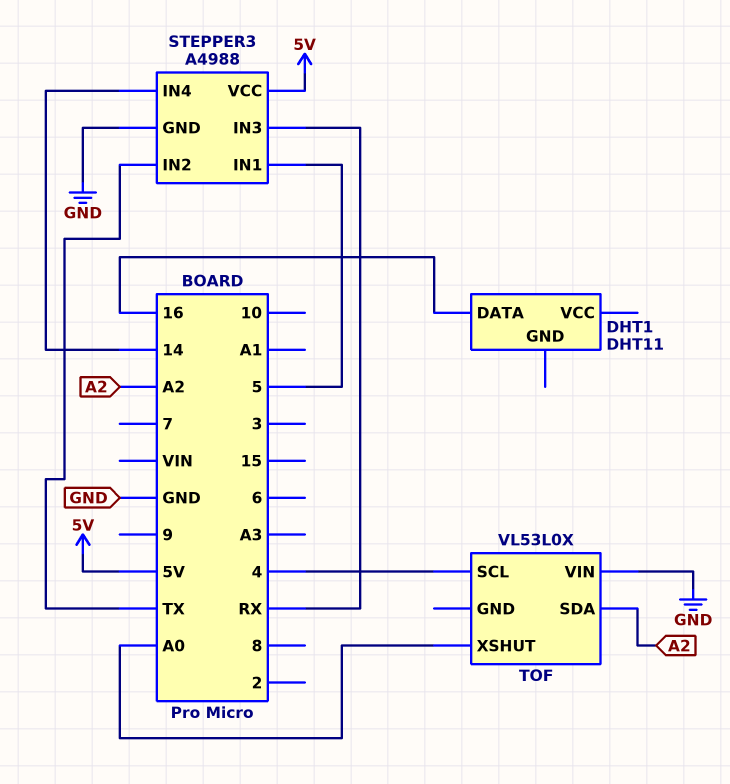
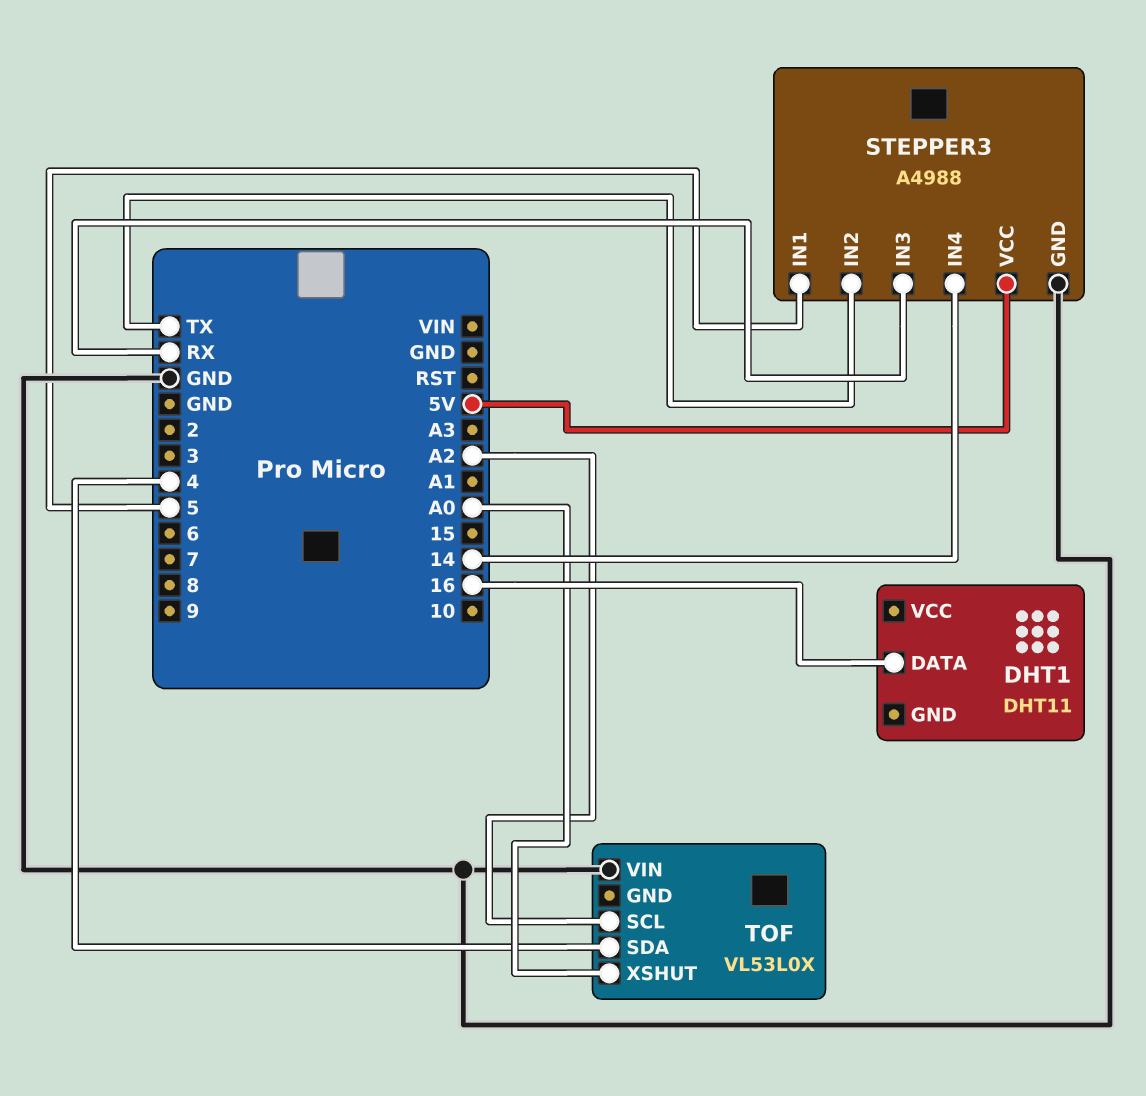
TOF pin SCL: 4 -> A2
TOF pin SDA: A2 -> 4

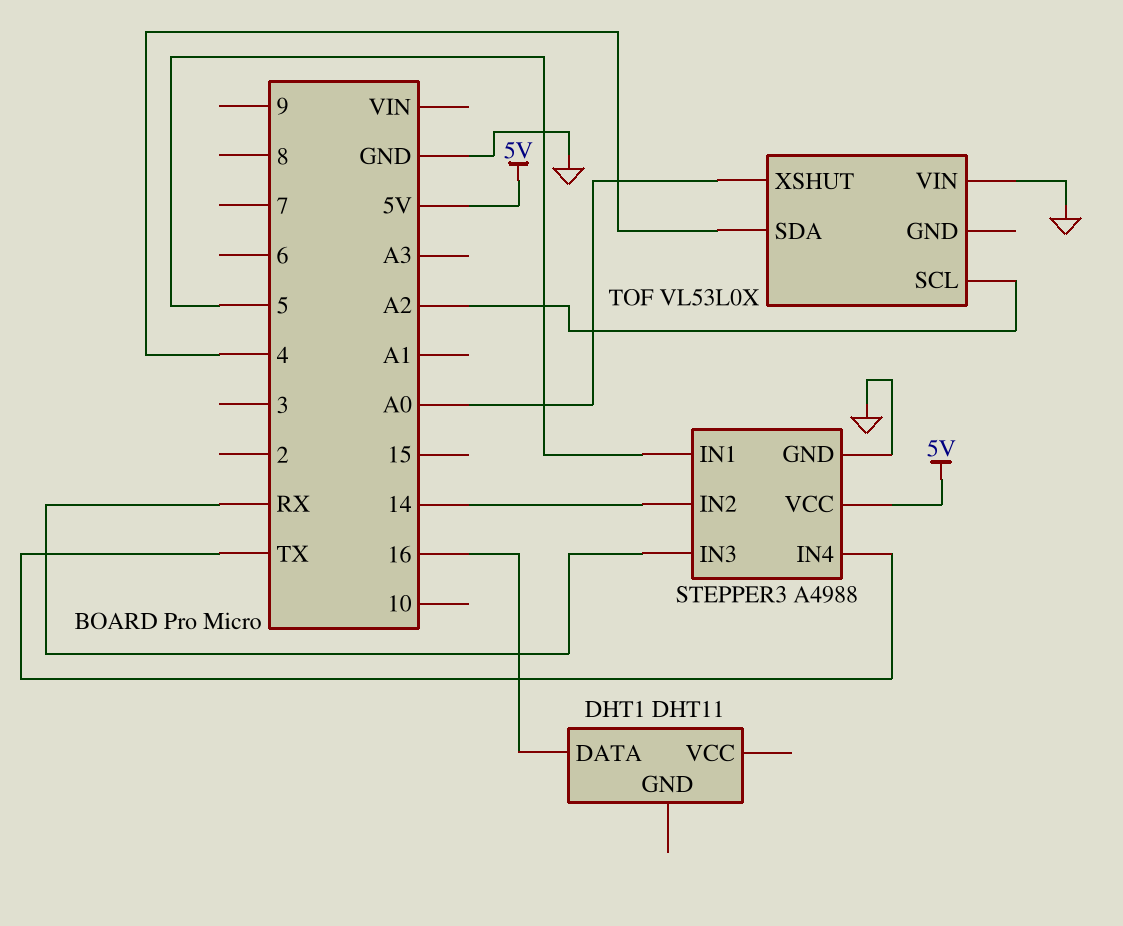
STEPPER3 pin IN2: TX -> 14
STEPPER3 pin IN4: 14 -> TX

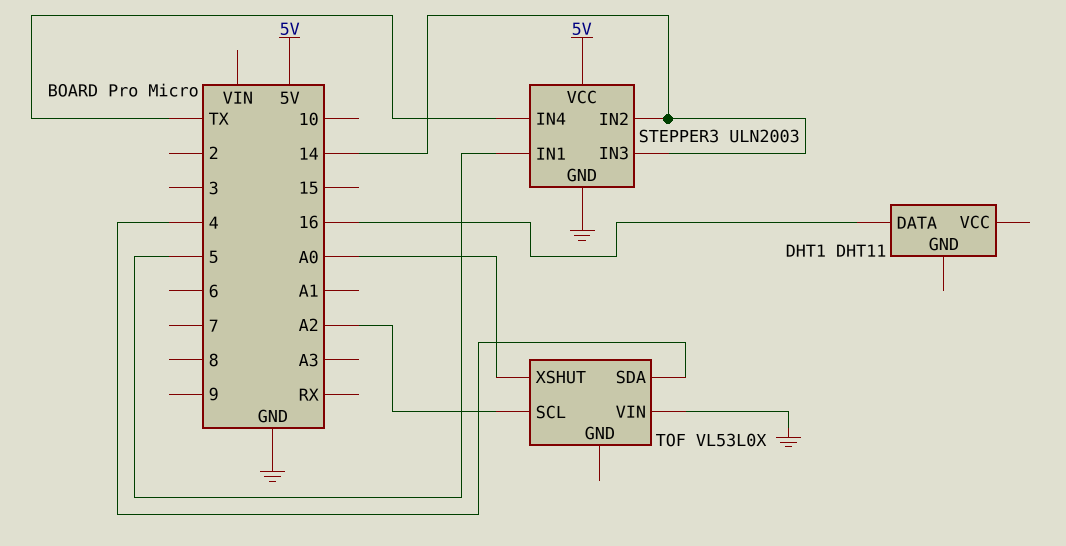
STEPPER3: A4988 -> ULN2003
STEPPER3 pin IN3: RX -> 14

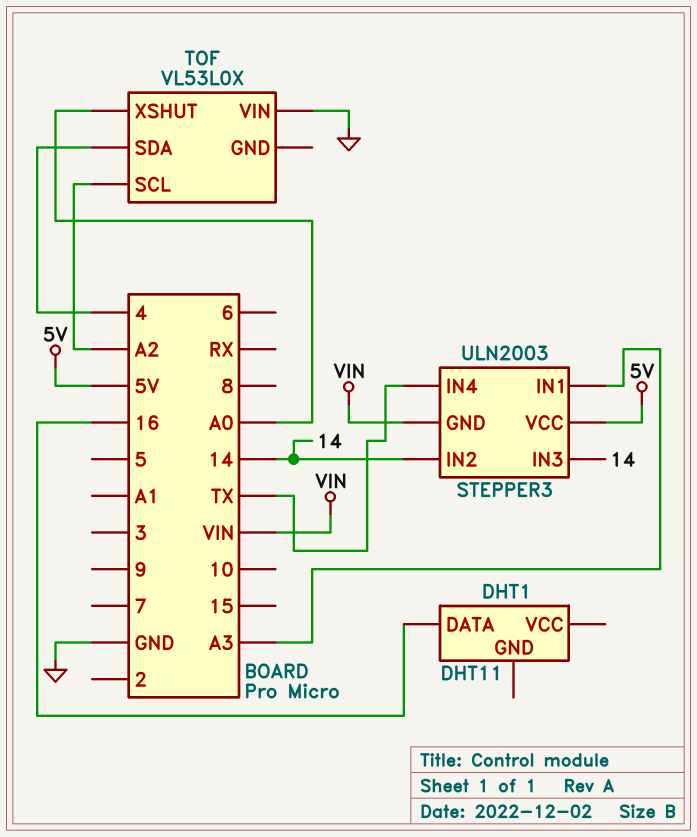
STEPPER3 pin GND: GND -> VIN
STEPPER3 pin IN1: 5 -> A3

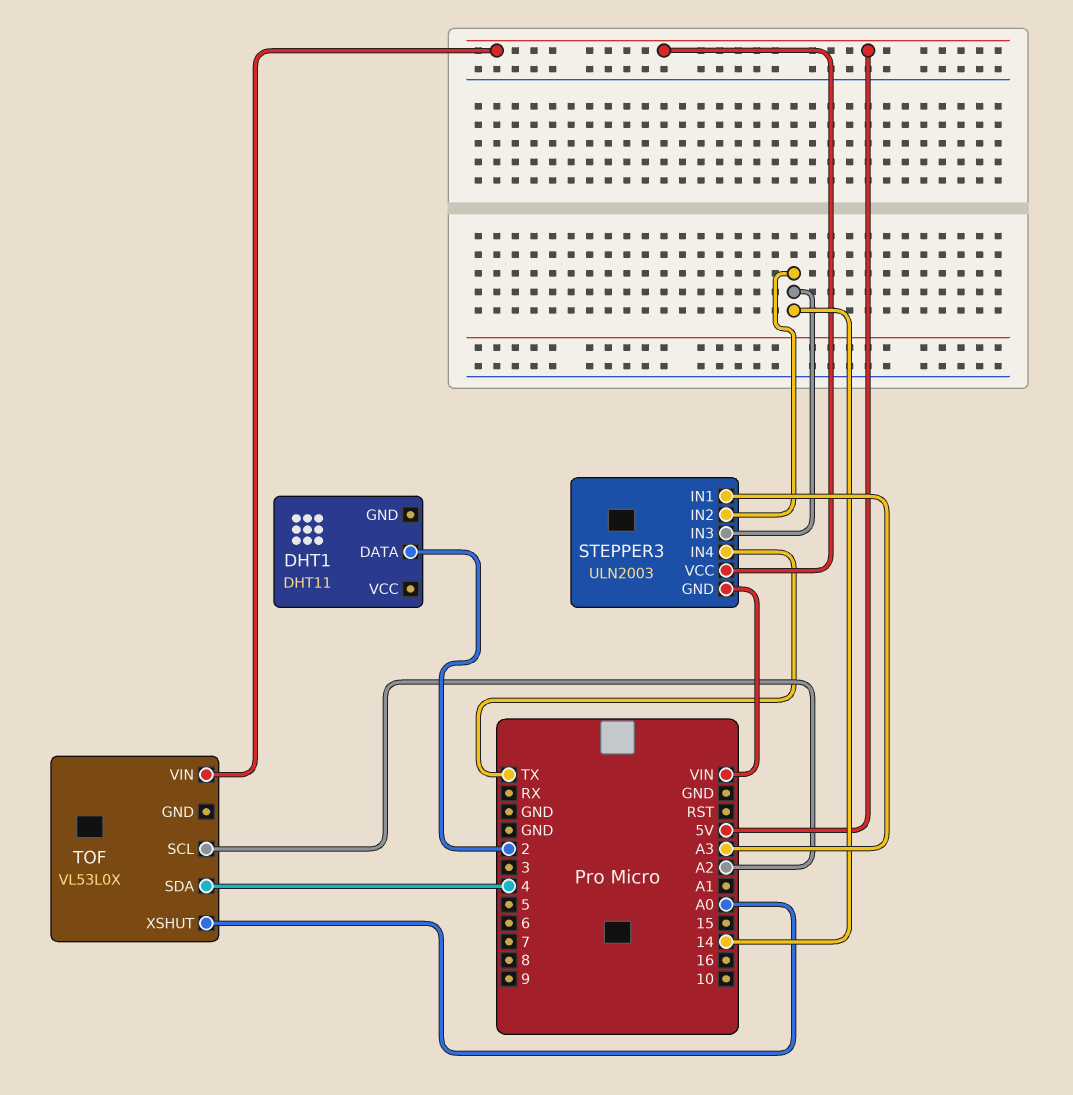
DHT1 pin DATA: 16 -> 2
TOF pin VIN: GND -> 5V

